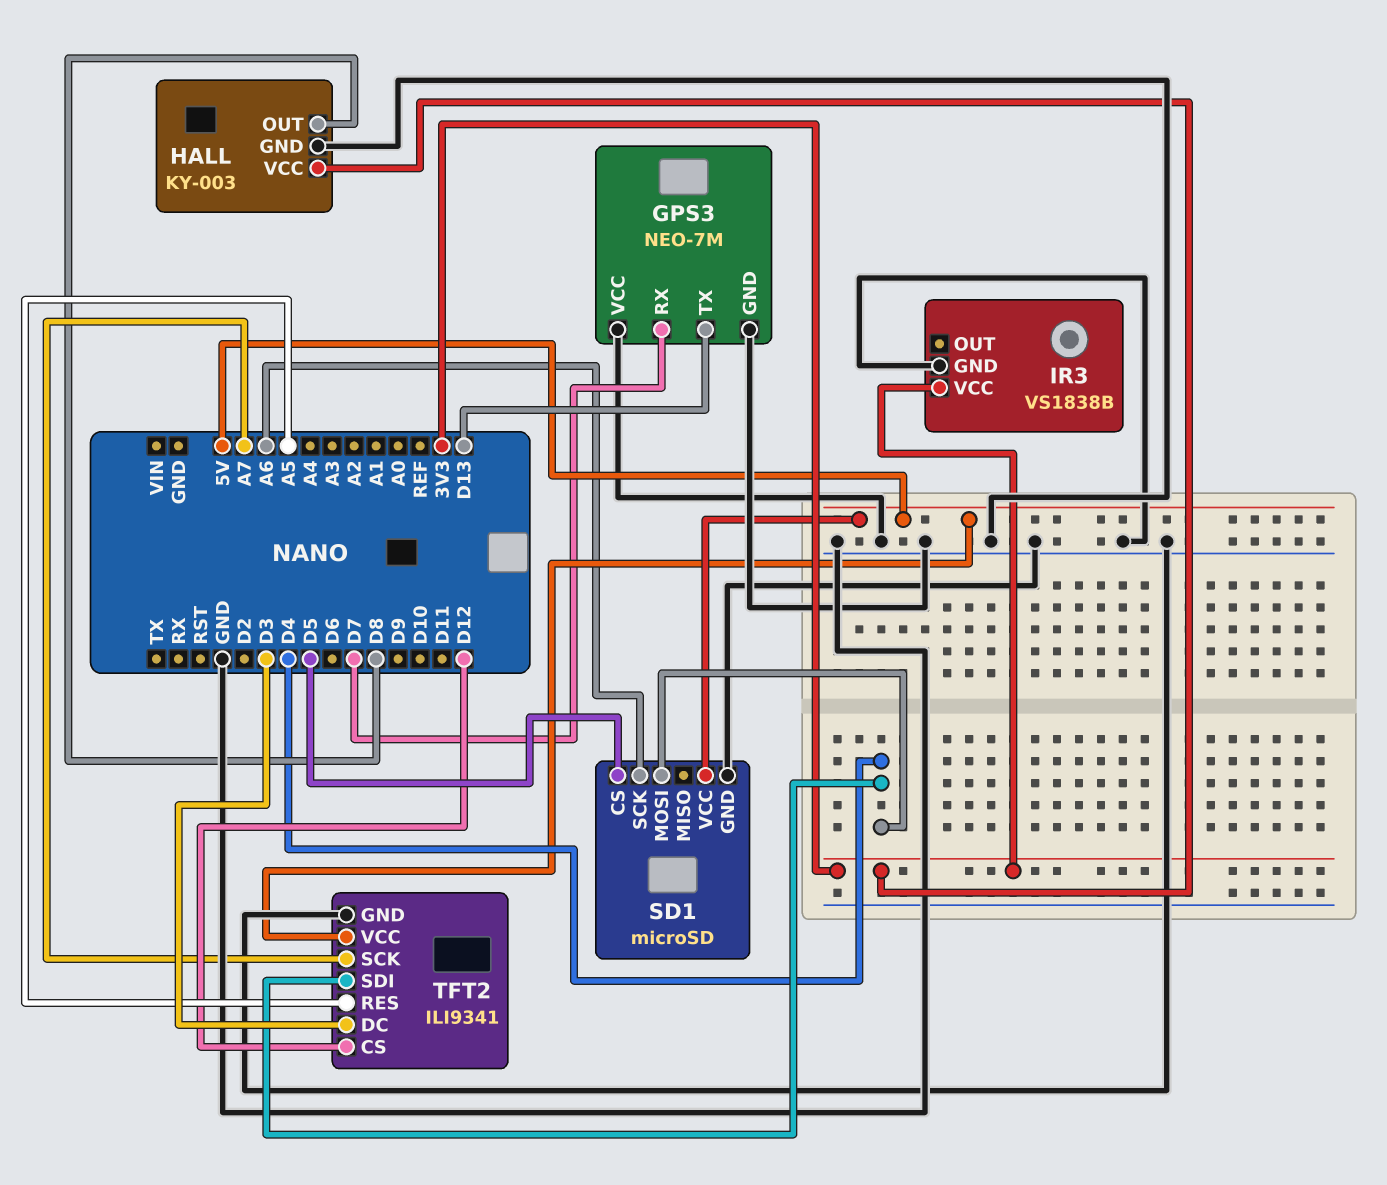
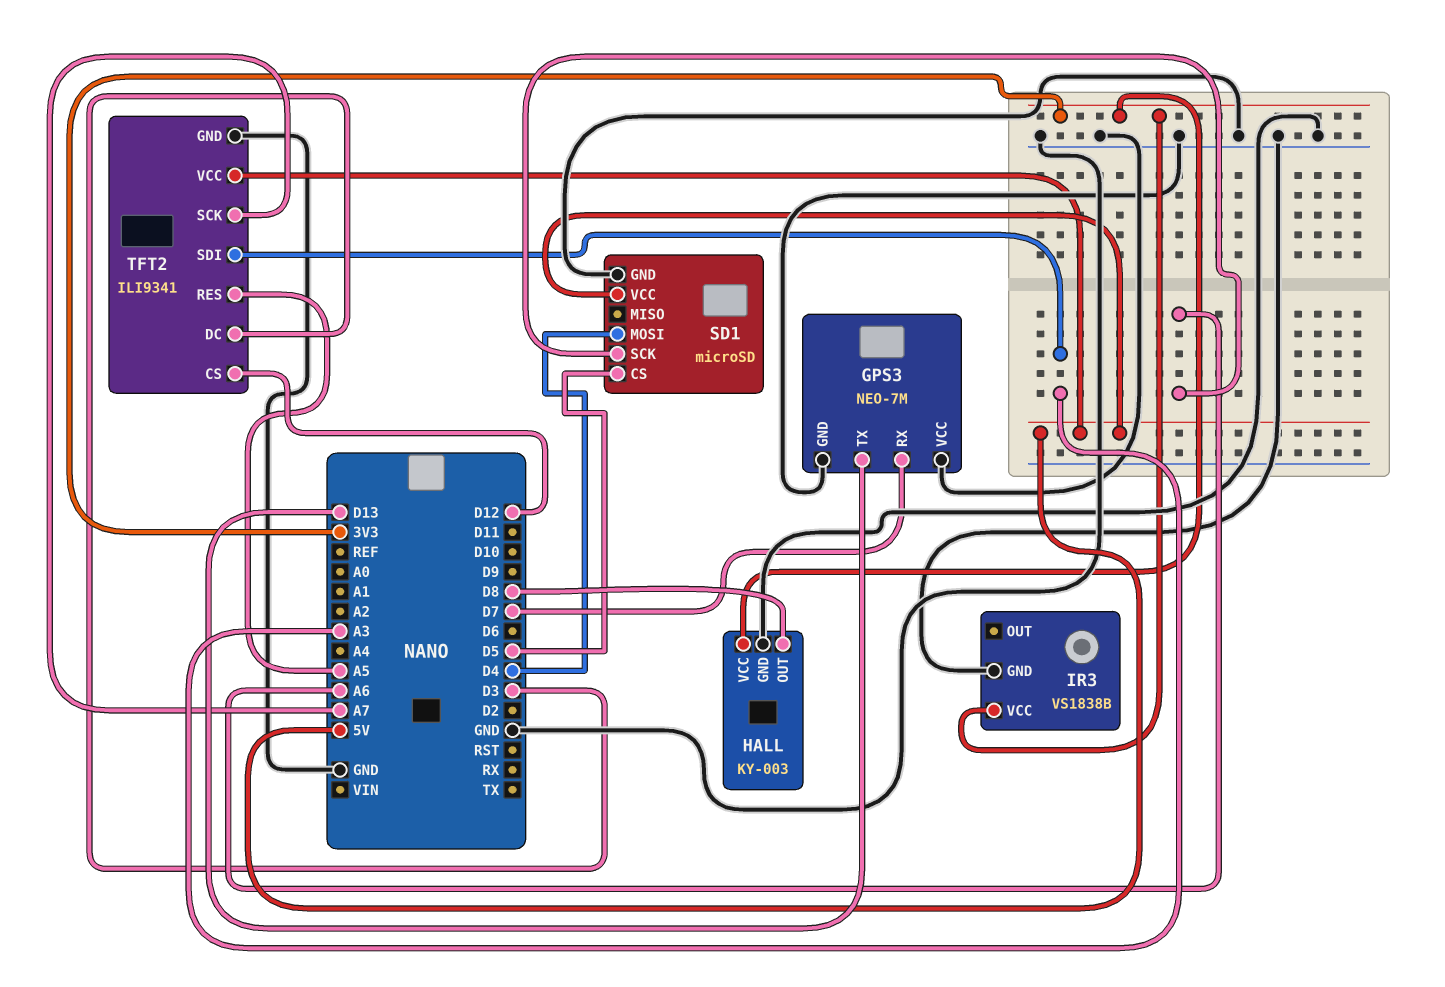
TFT2 pin SDI: D4 -> A3

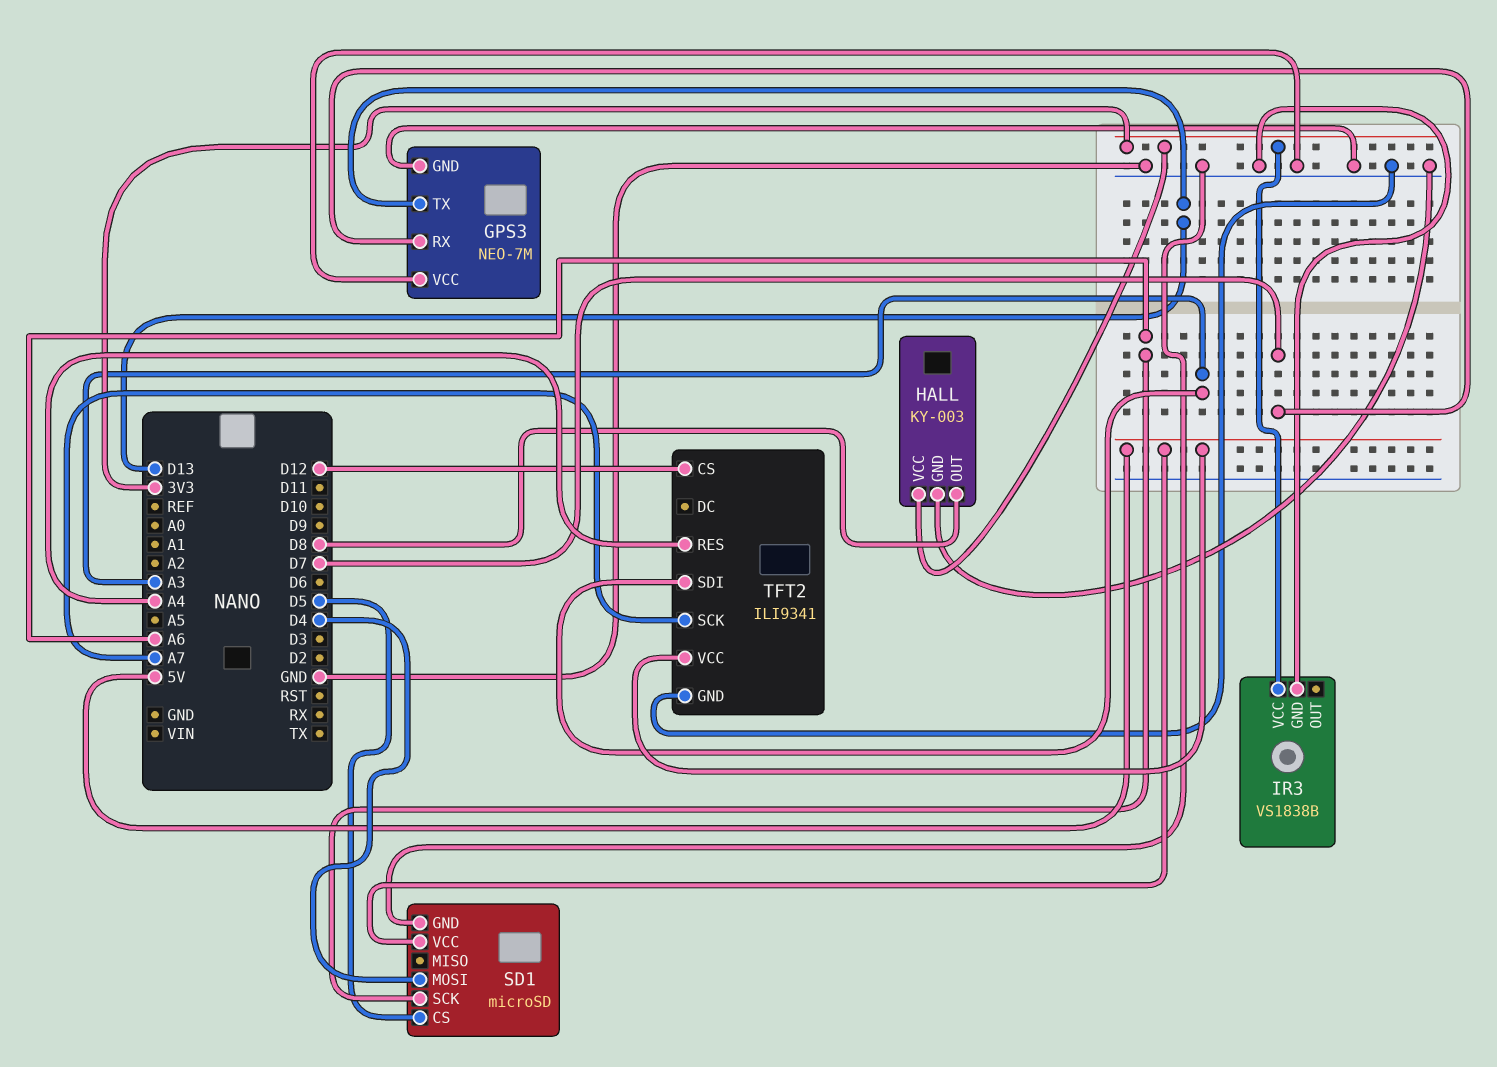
TFT2 pin DC: D3 -> none
TFT2 pin RES: A5 -> A4

